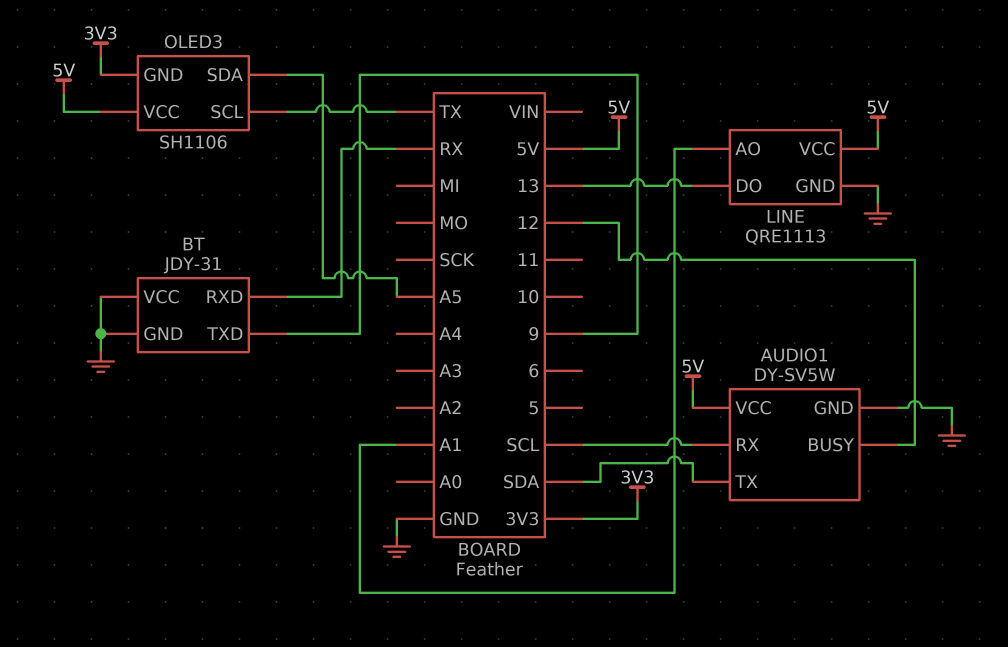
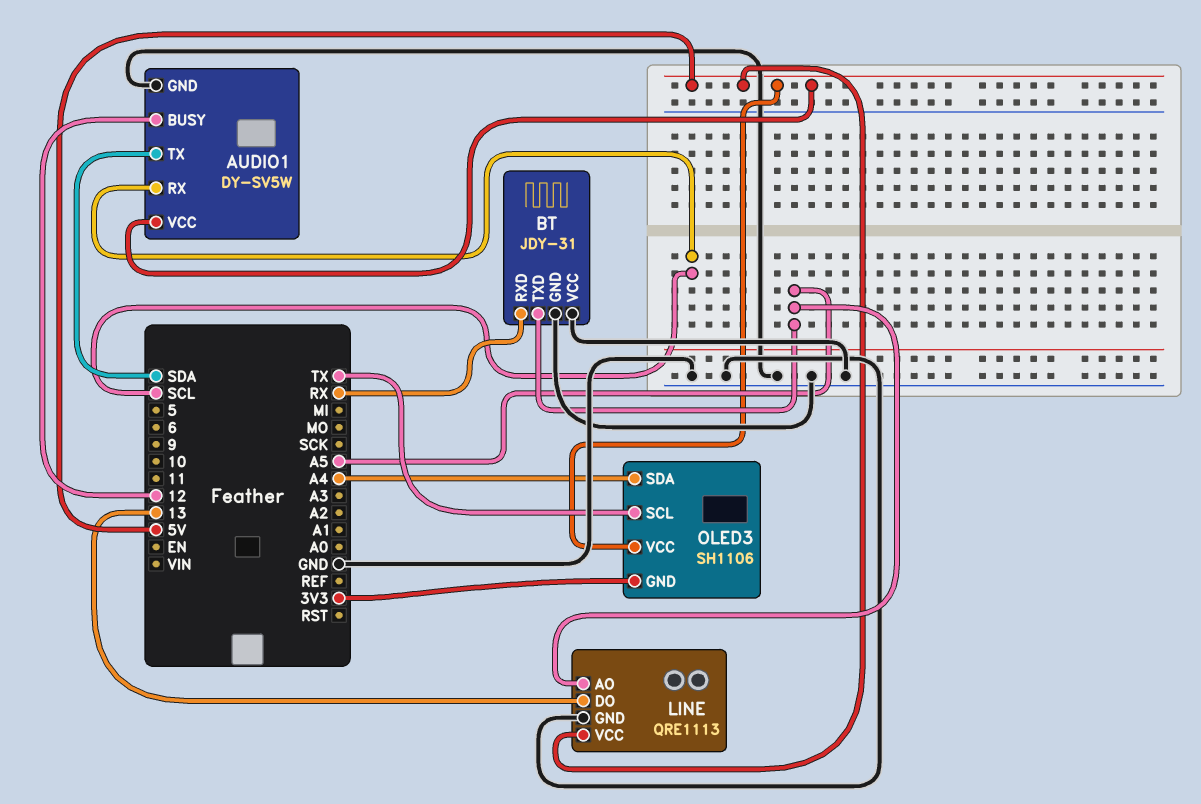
BT pin TXD: 9 -> A5
LINE pin AO: A1 -> A5
OLED3 pin SDA: A5 -> A4

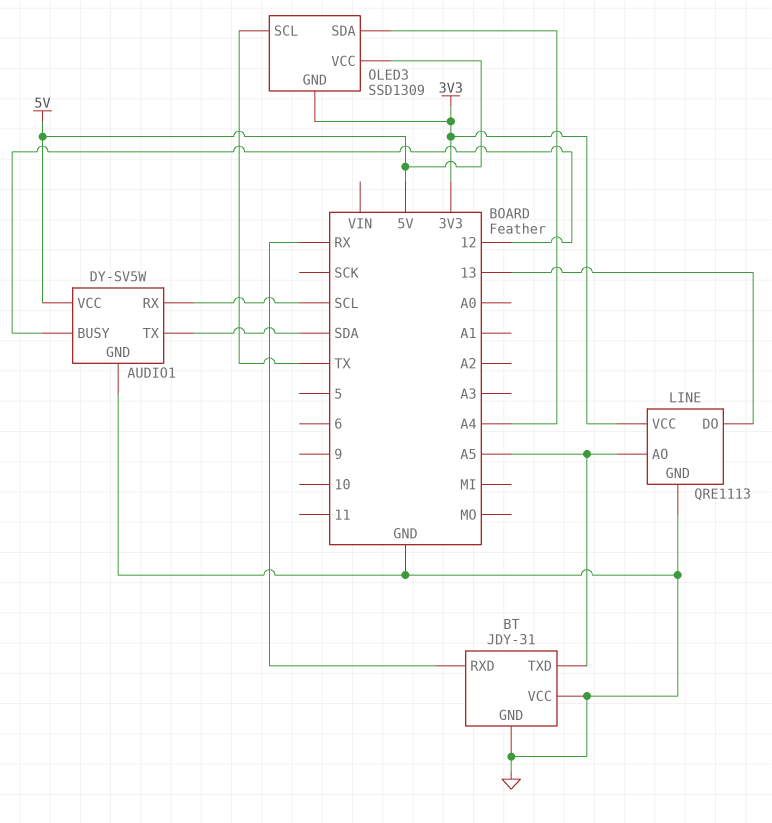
LINE pin VCC: 5V -> 3V3
OLED3: SH1106 -> SSD1309

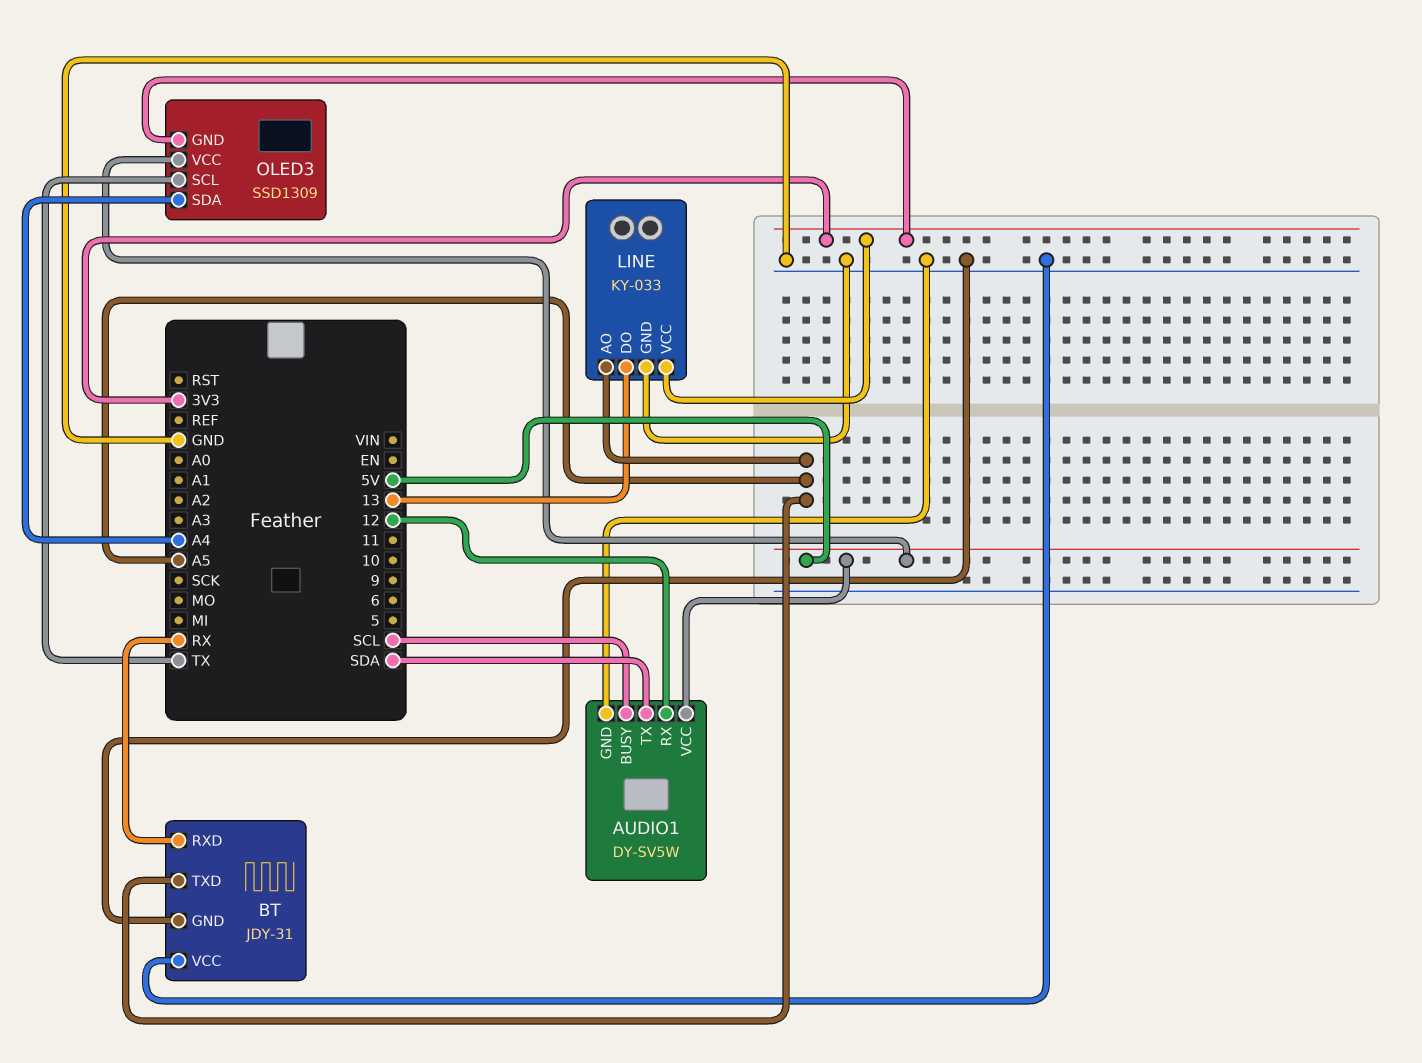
AUDIO1 pin BUSY: 12 -> SCL
AUDIO1 pin RX: SCL -> 12
LINE: QRE1113 -> KY-033

